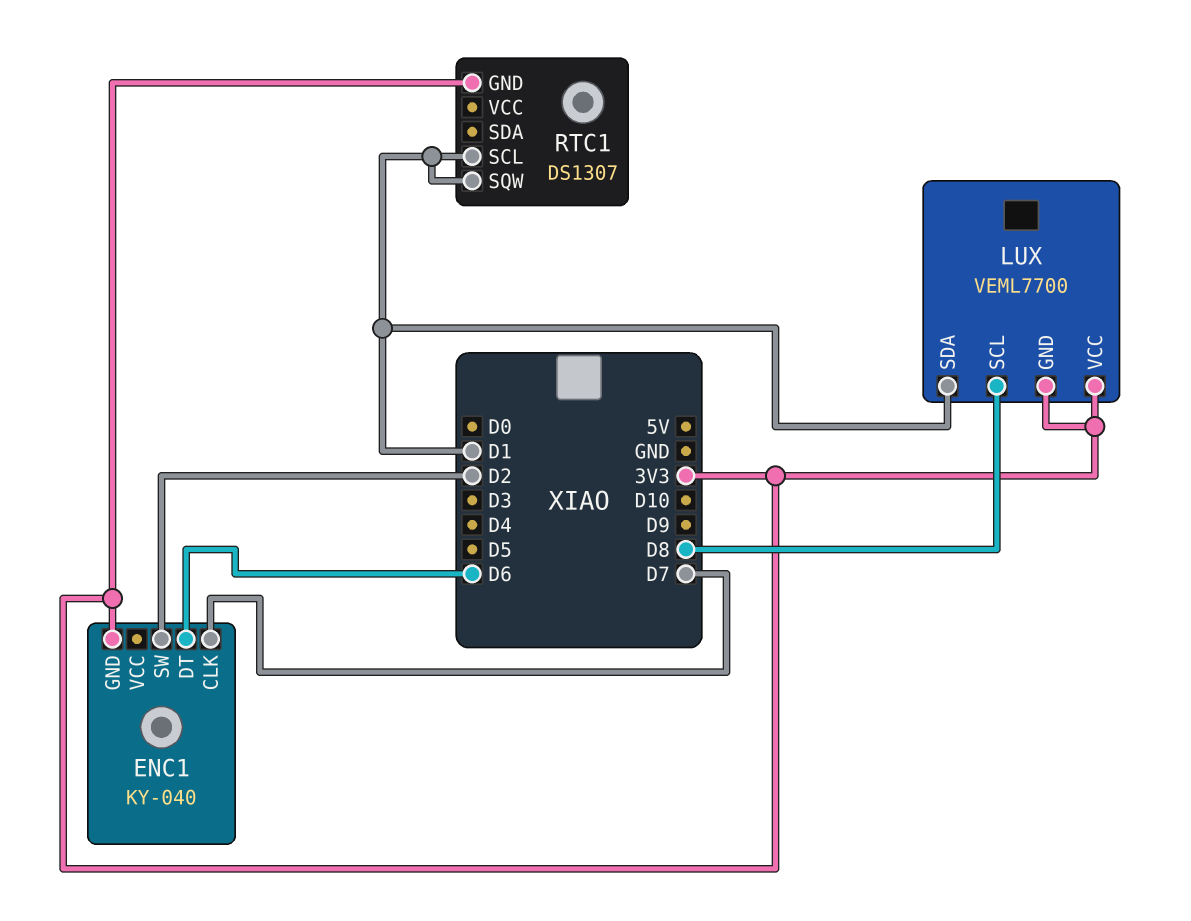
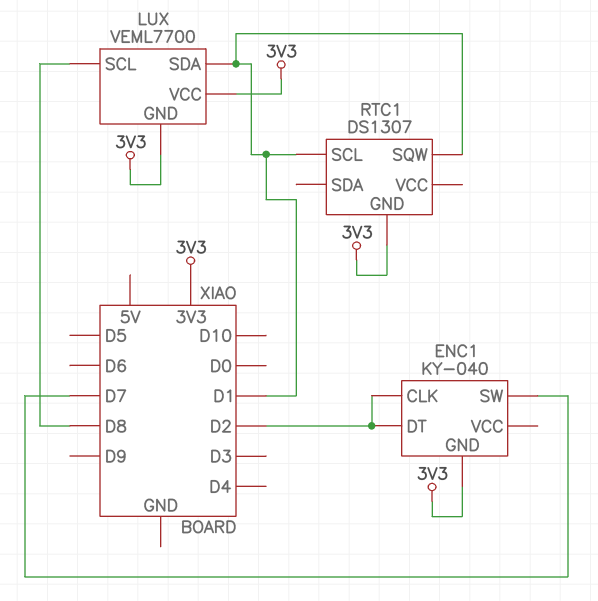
ENC1 pin CLK: D7 -> D2
ENC1 pin DT: D6 -> D2
ENC1 pin SW: D2 -> D7

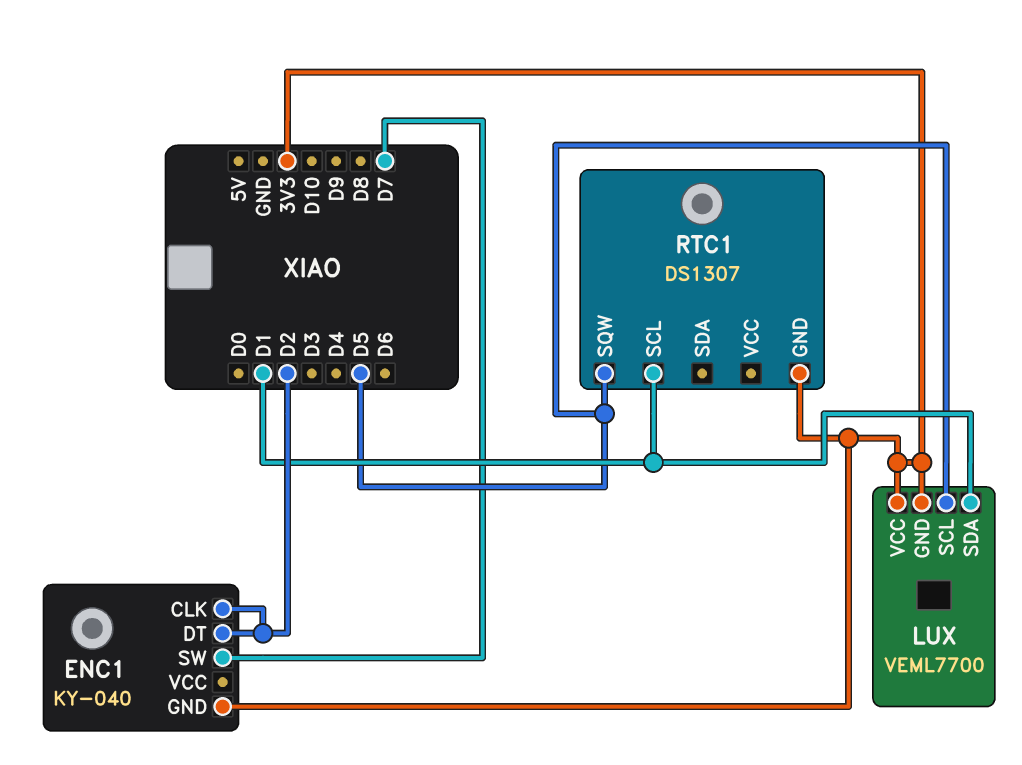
LUX pin SCL: D8 -> D5
RTC1 pin SQW: D1 -> D5

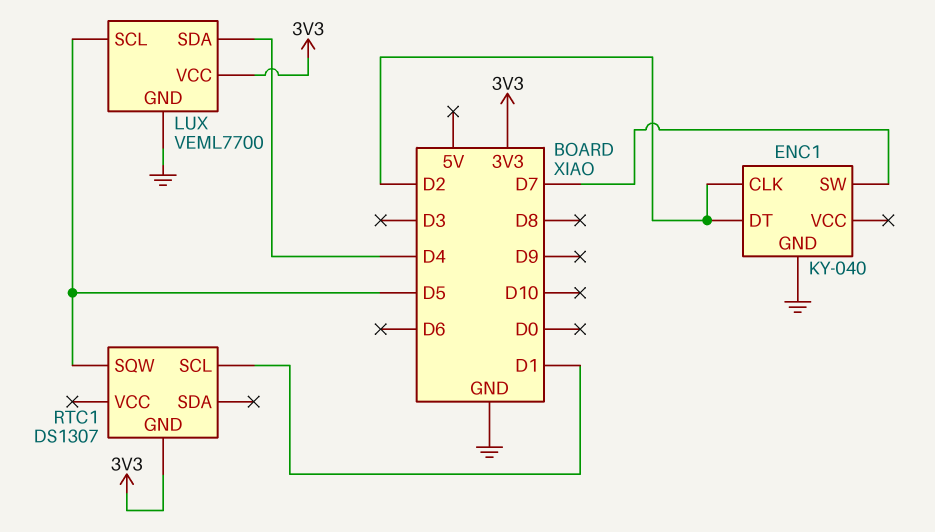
ENC1 pin GND: 3V3 -> GND
LUX pin GND: 3V3 -> GND
LUX pin SDA: D1 -> D4

